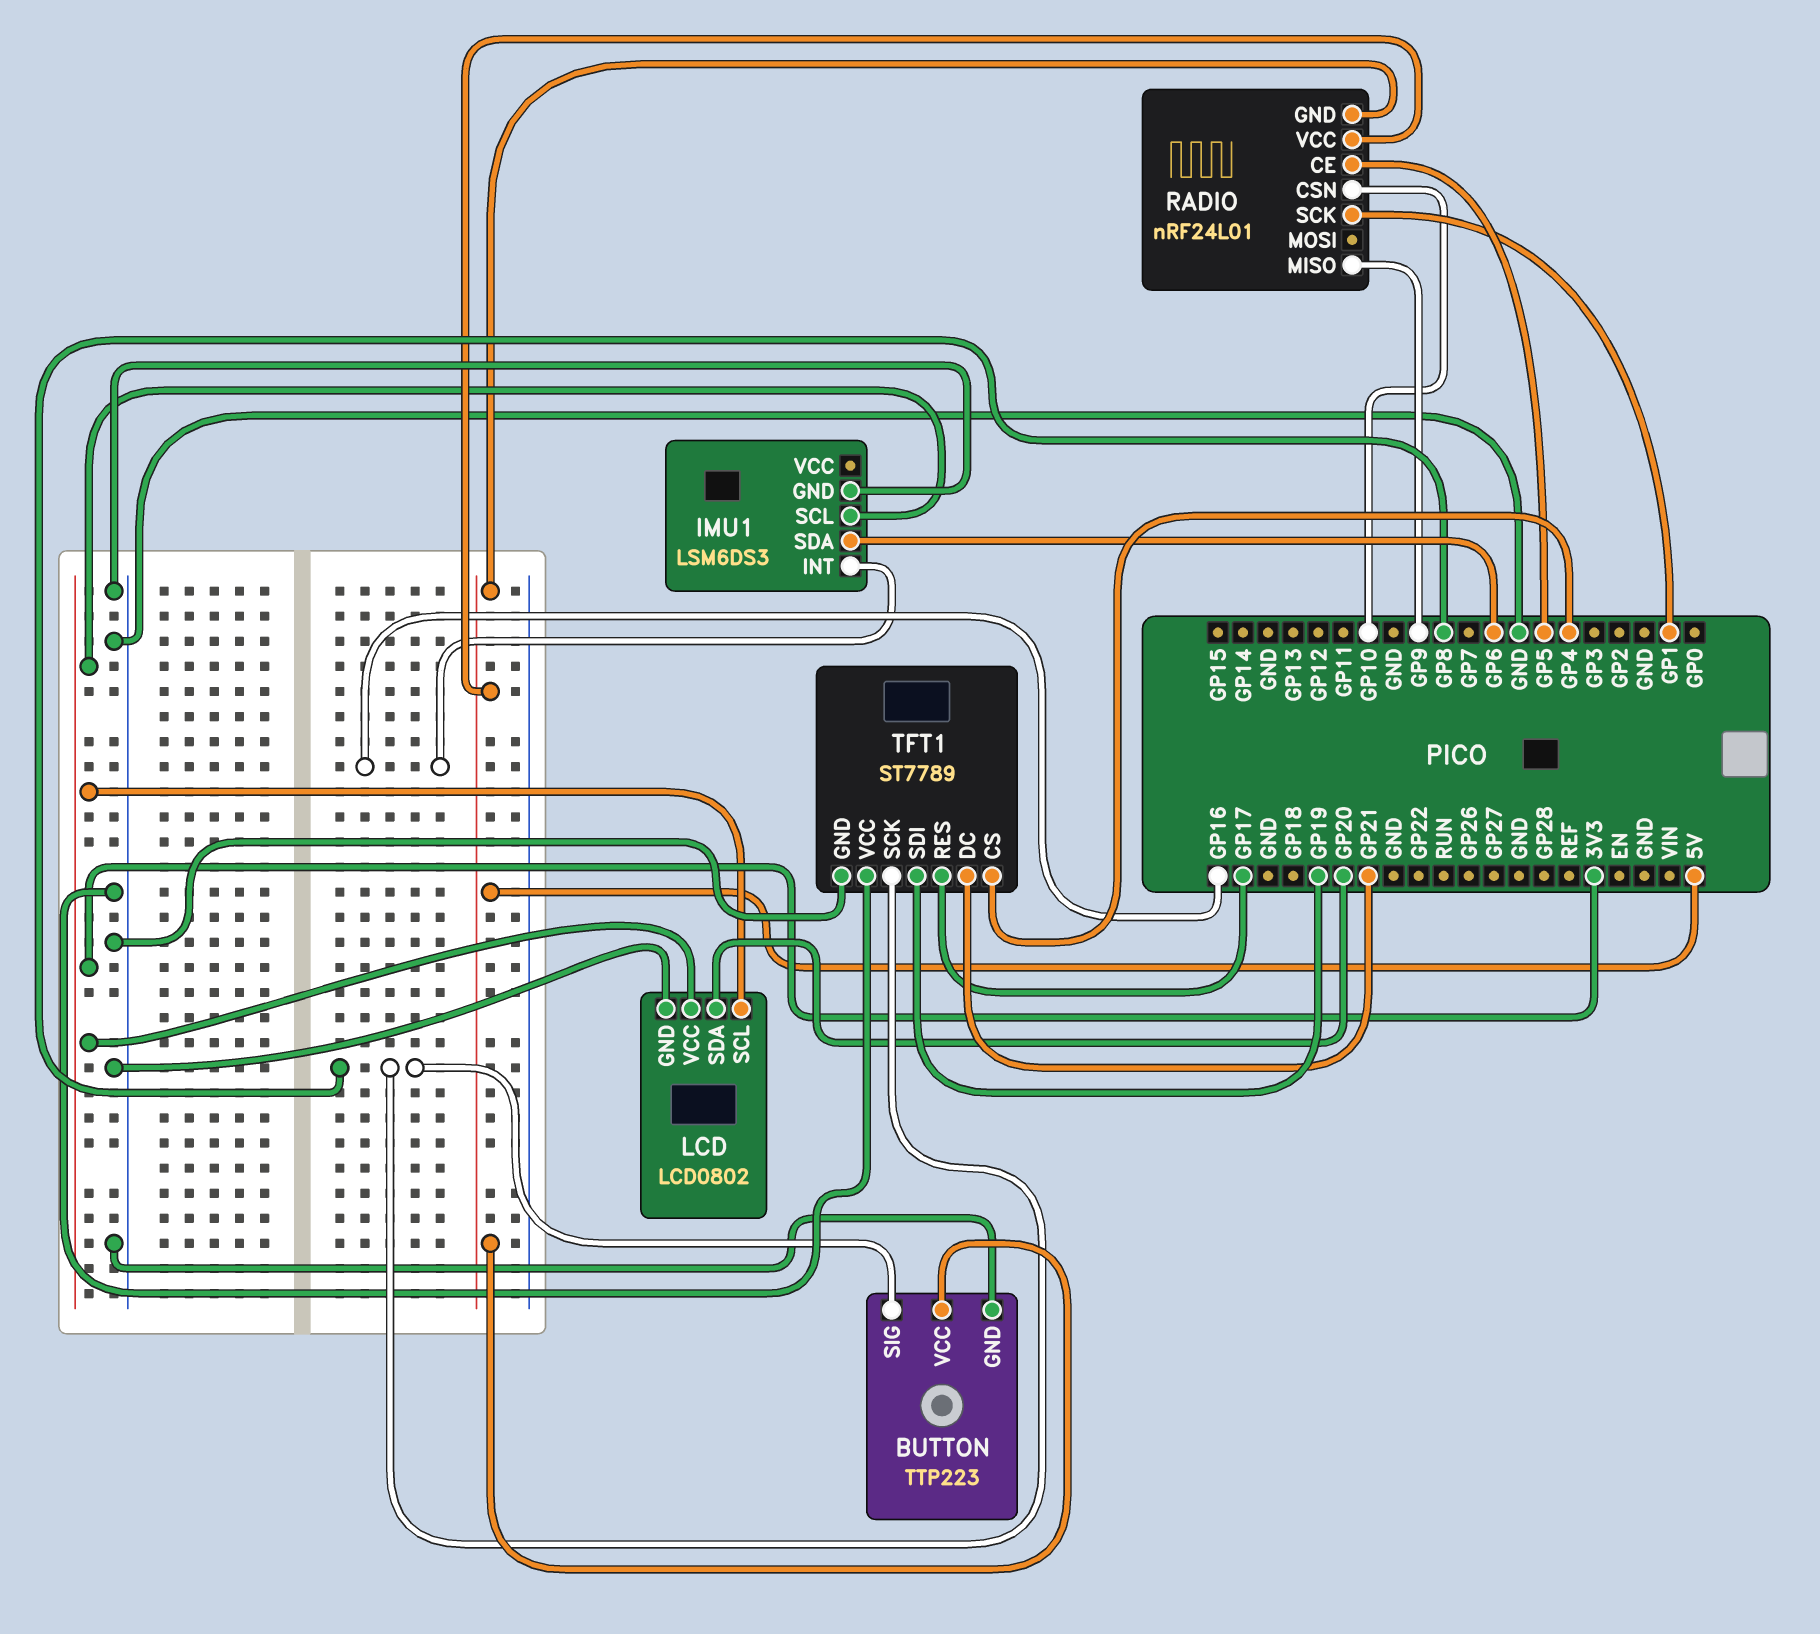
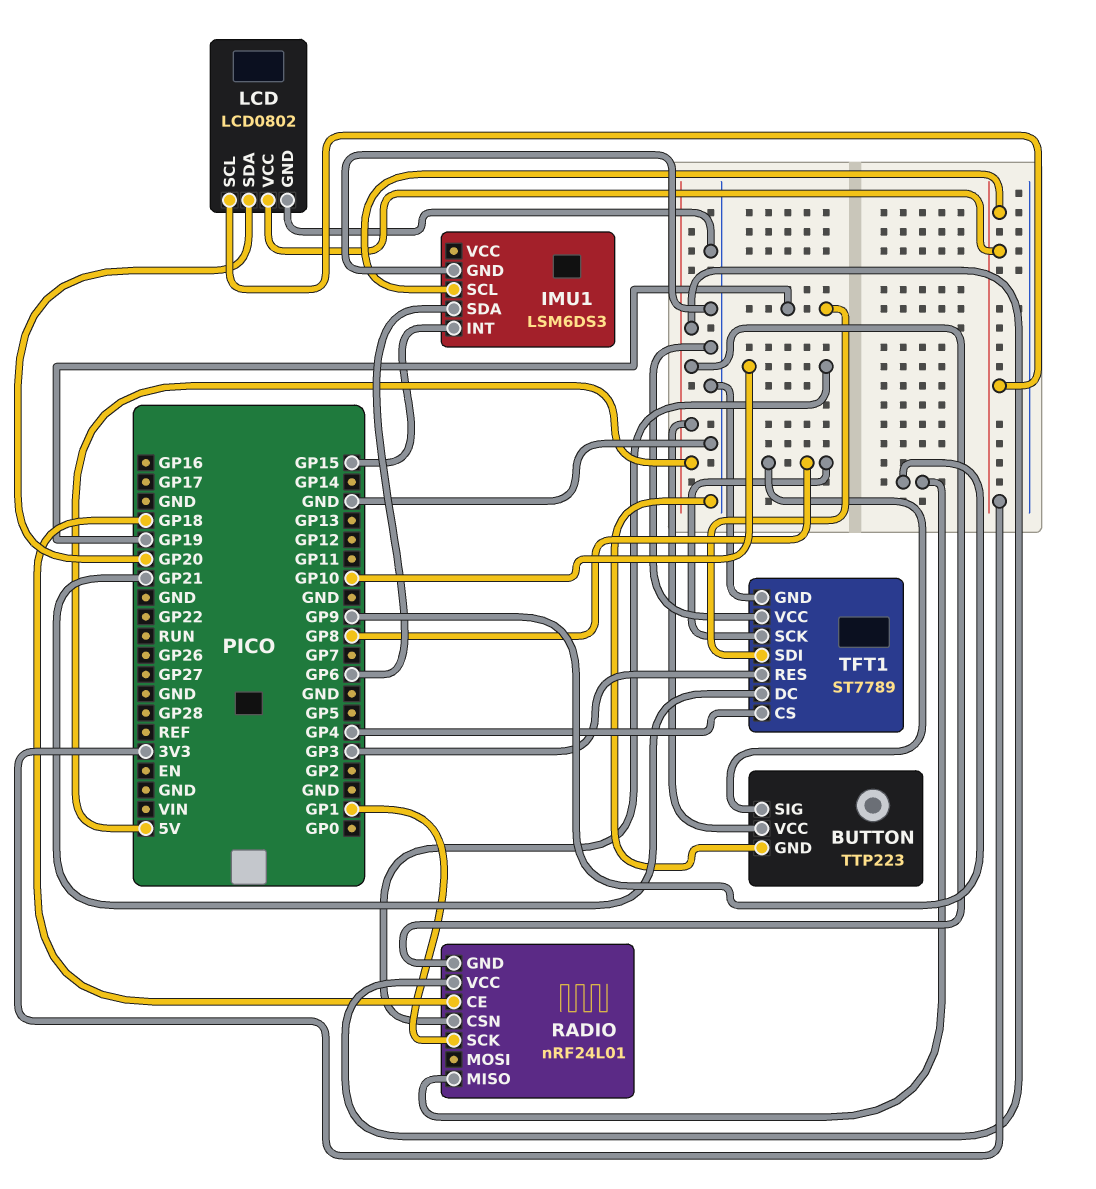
IMU1 pin INT: GP16 -> GP15
RADIO pin CE: GP5 -> GP18
TFT1 pin RES: GP17 -> GP3

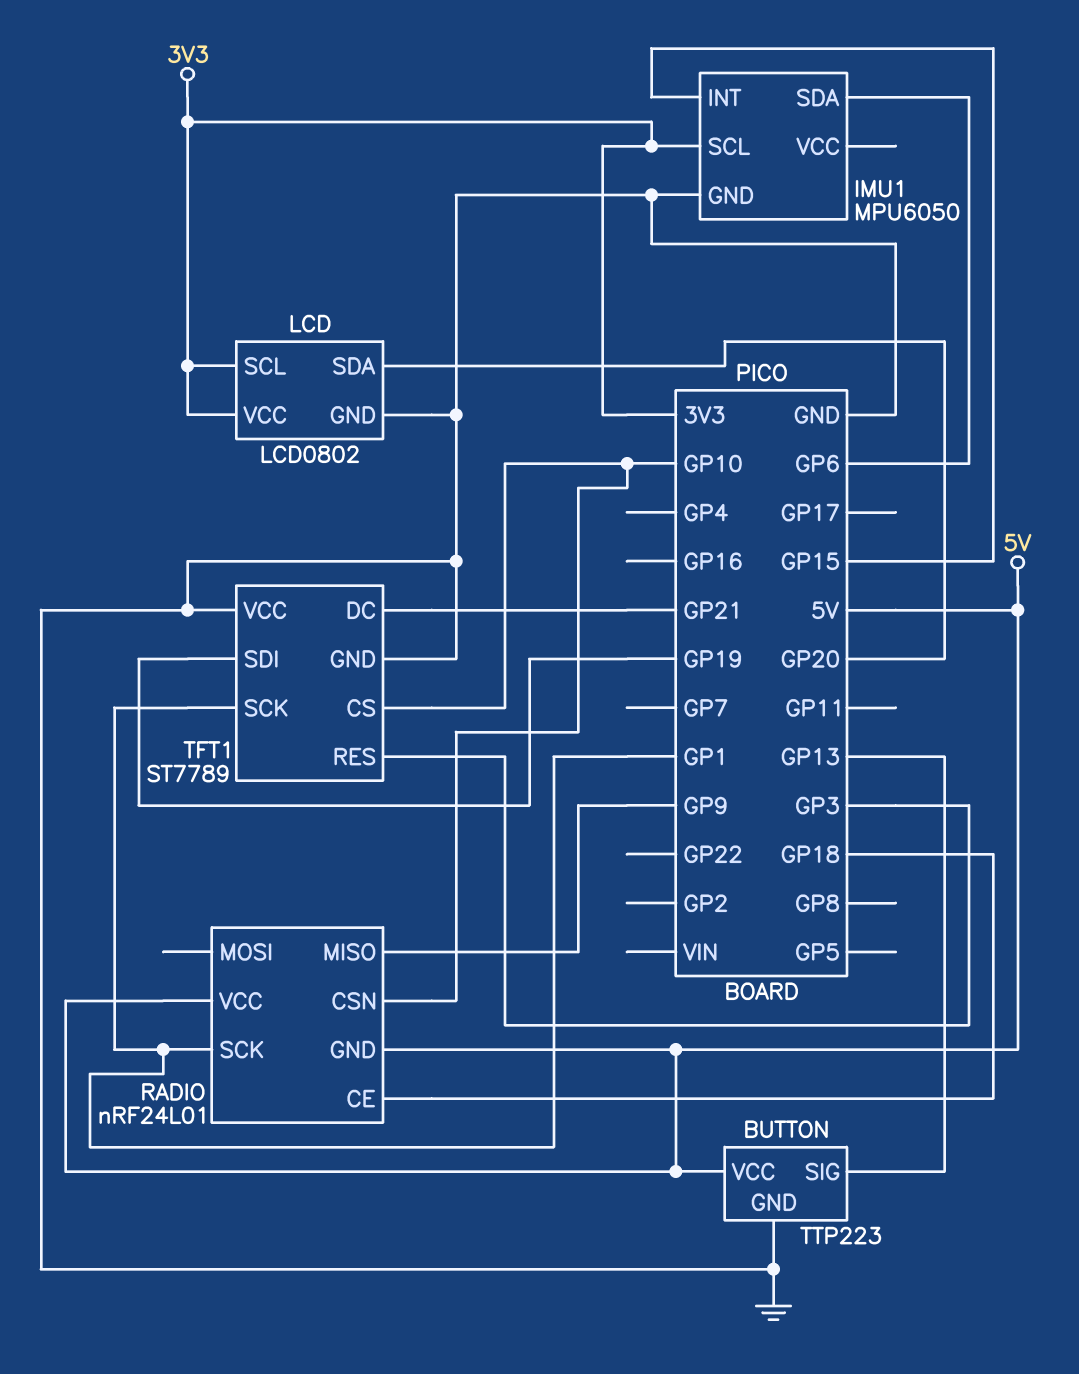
BUTTON pin SIG: GP8 -> GP13
IMU1: LSM6DS3 -> MPU6050
TFT1 pin CS: GP4 -> GP10
TFT1 pin SCK: GP8 -> GP1

